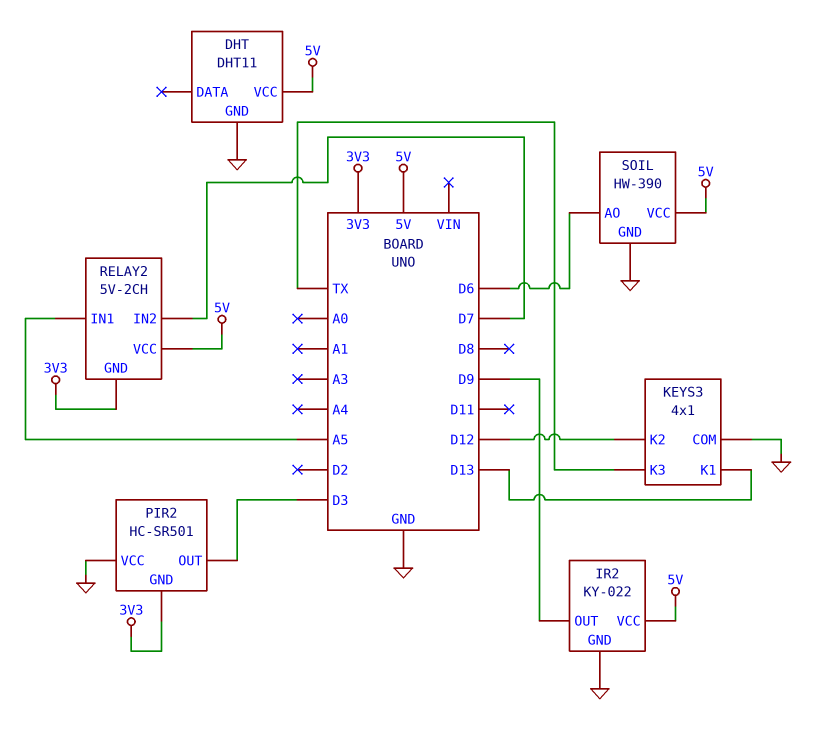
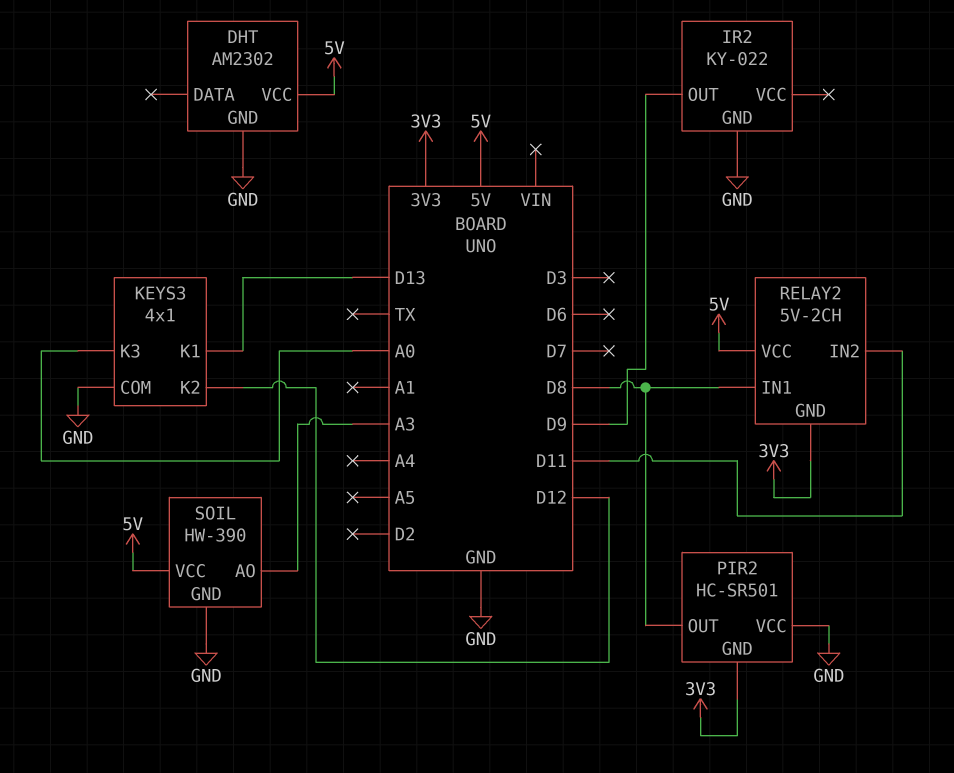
DHT: DHT11 -> AM2302
IR2 pin VCC: 5V -> none
KEYS3 pin K3: TX -> A0
PIR2 pin OUT: D3 -> D8
RELAY2 pin IN1: A5 -> D8
RELAY2 pin IN2: D7 -> D11
SOIL pin AO: D6 -> A3

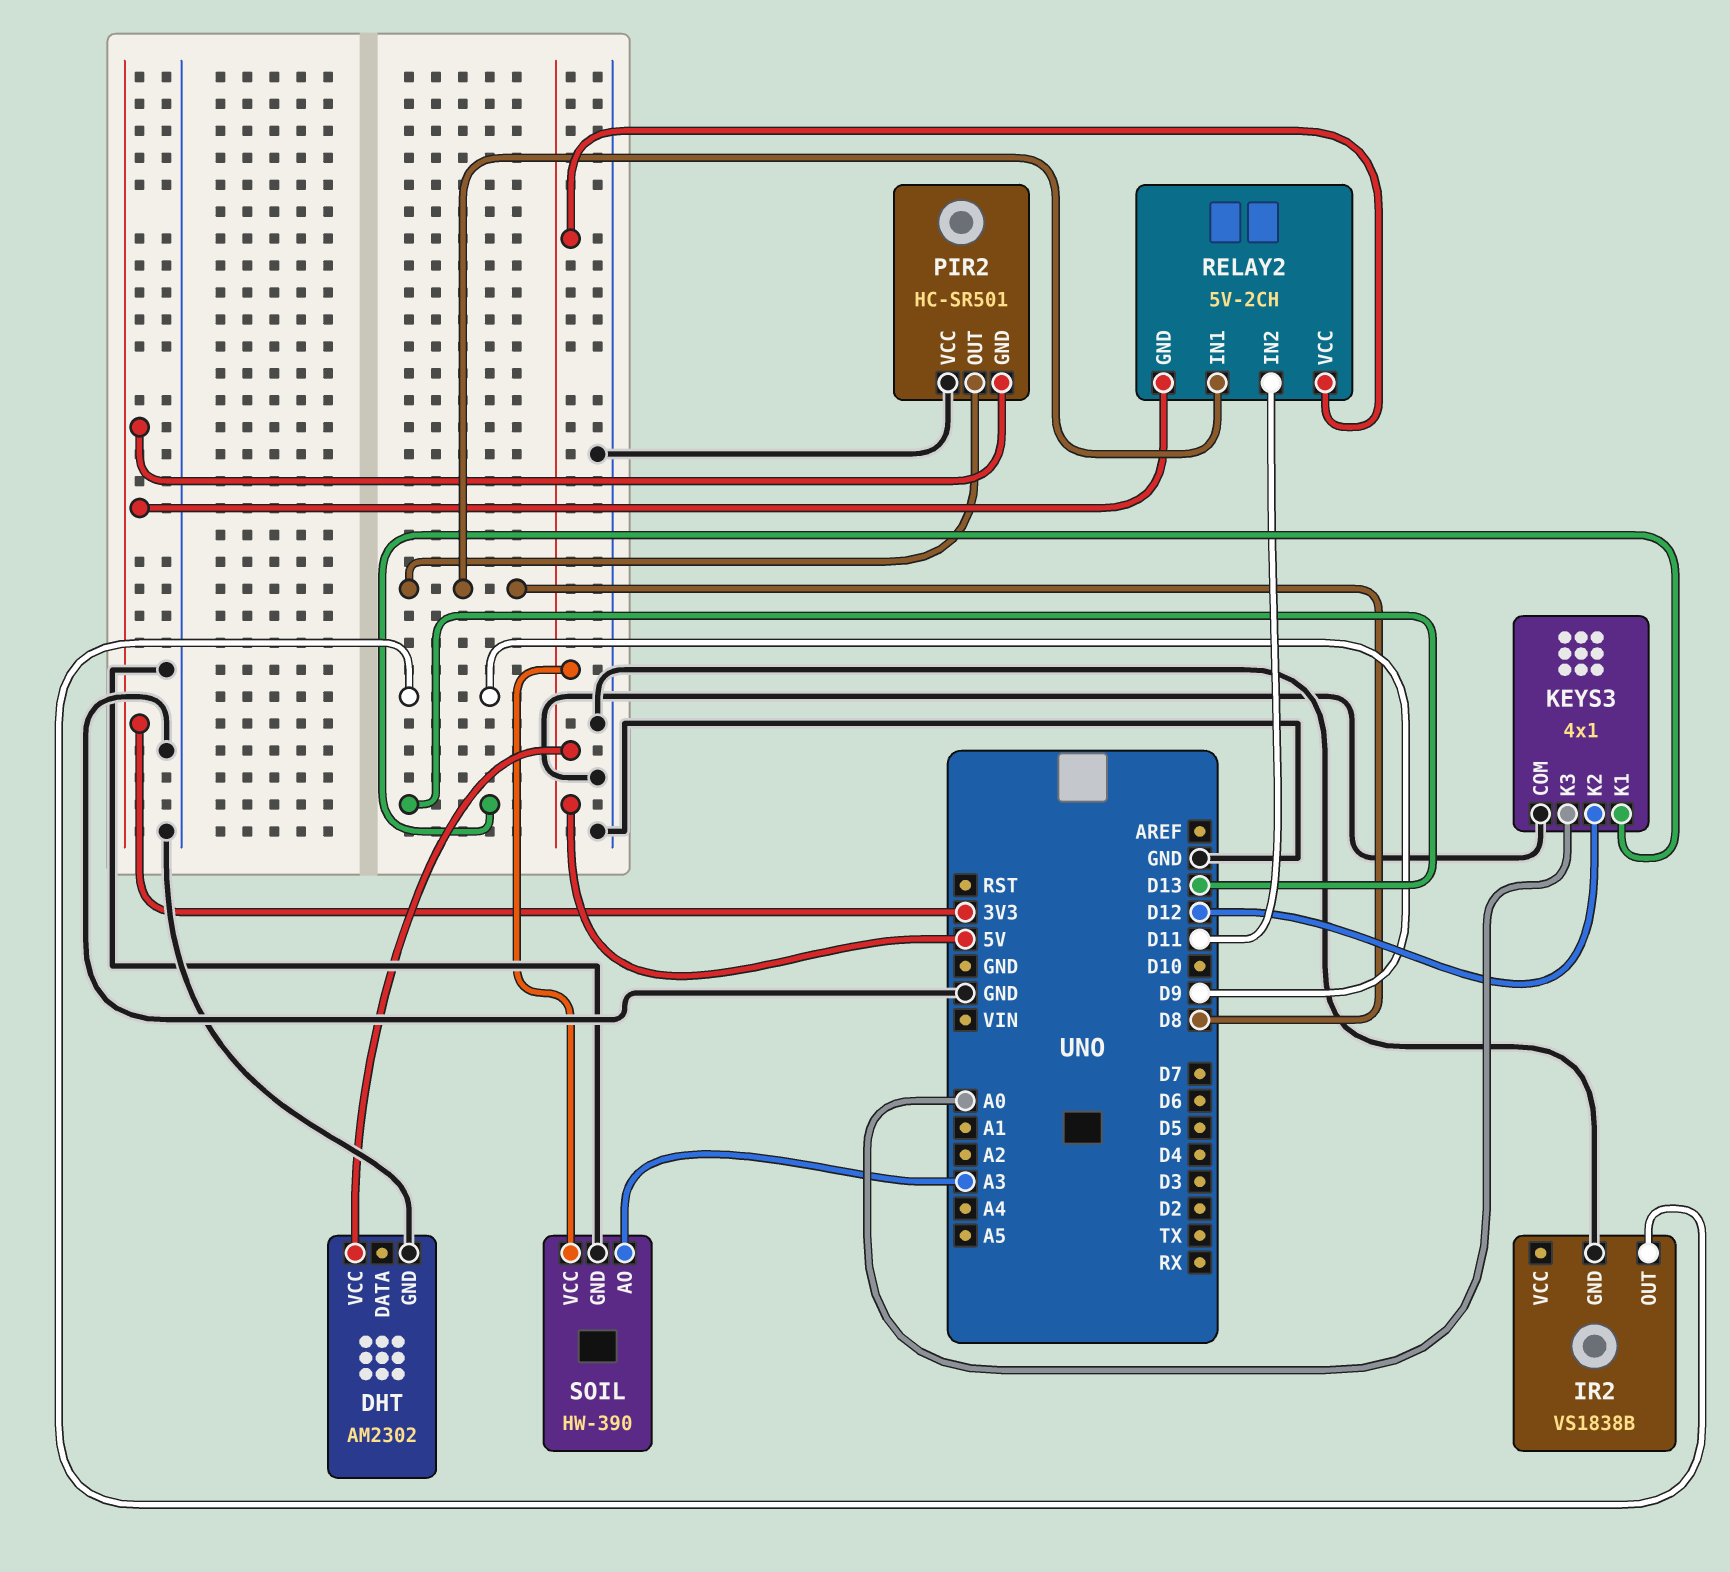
IR2: KY-022 -> VS1838B

